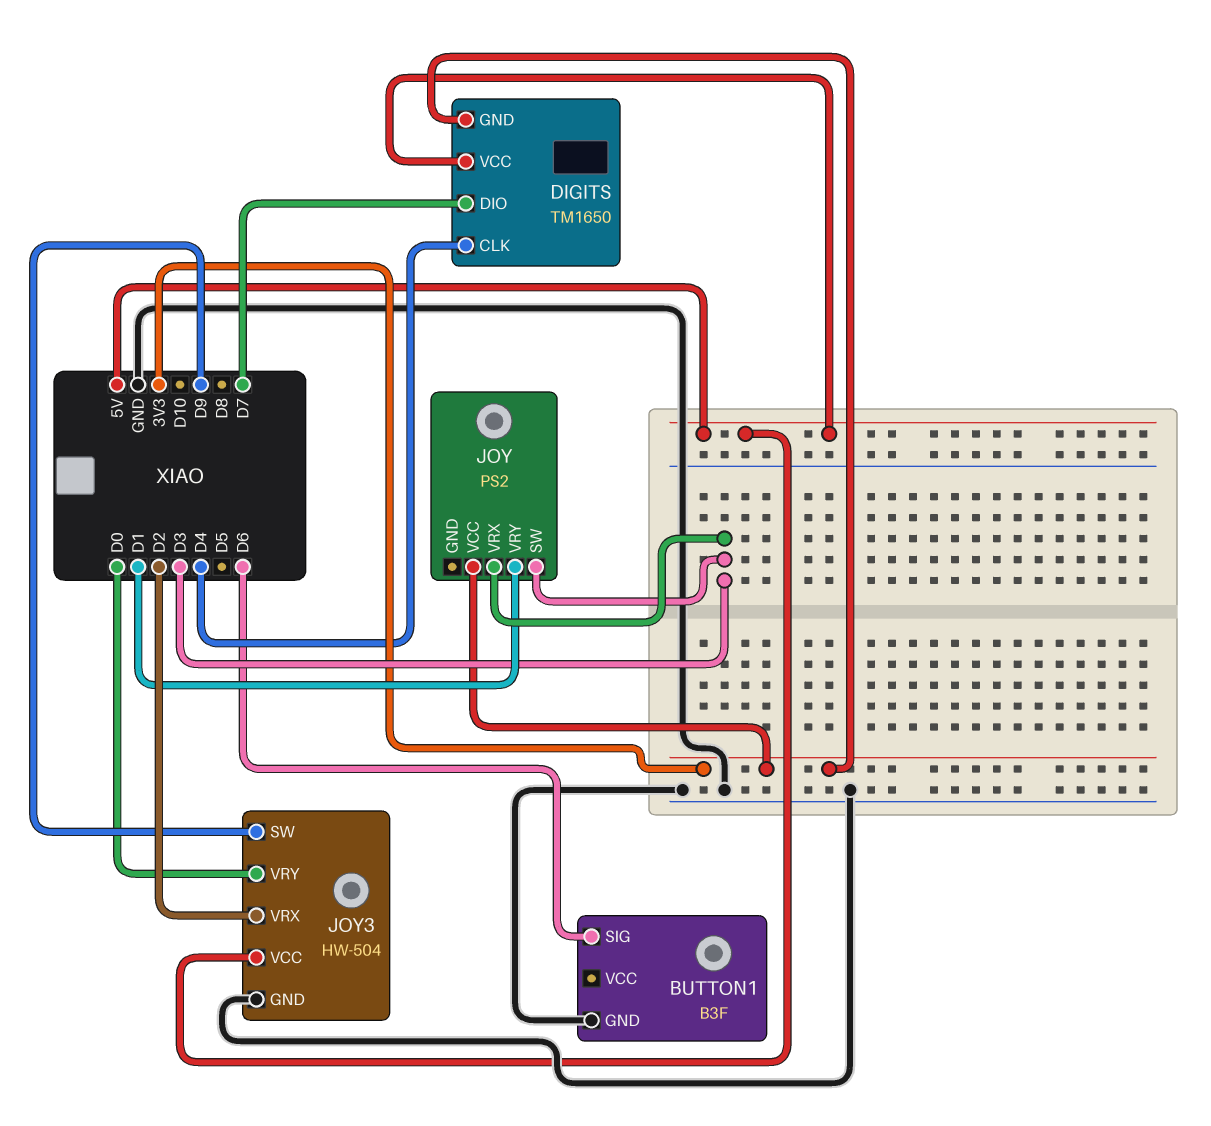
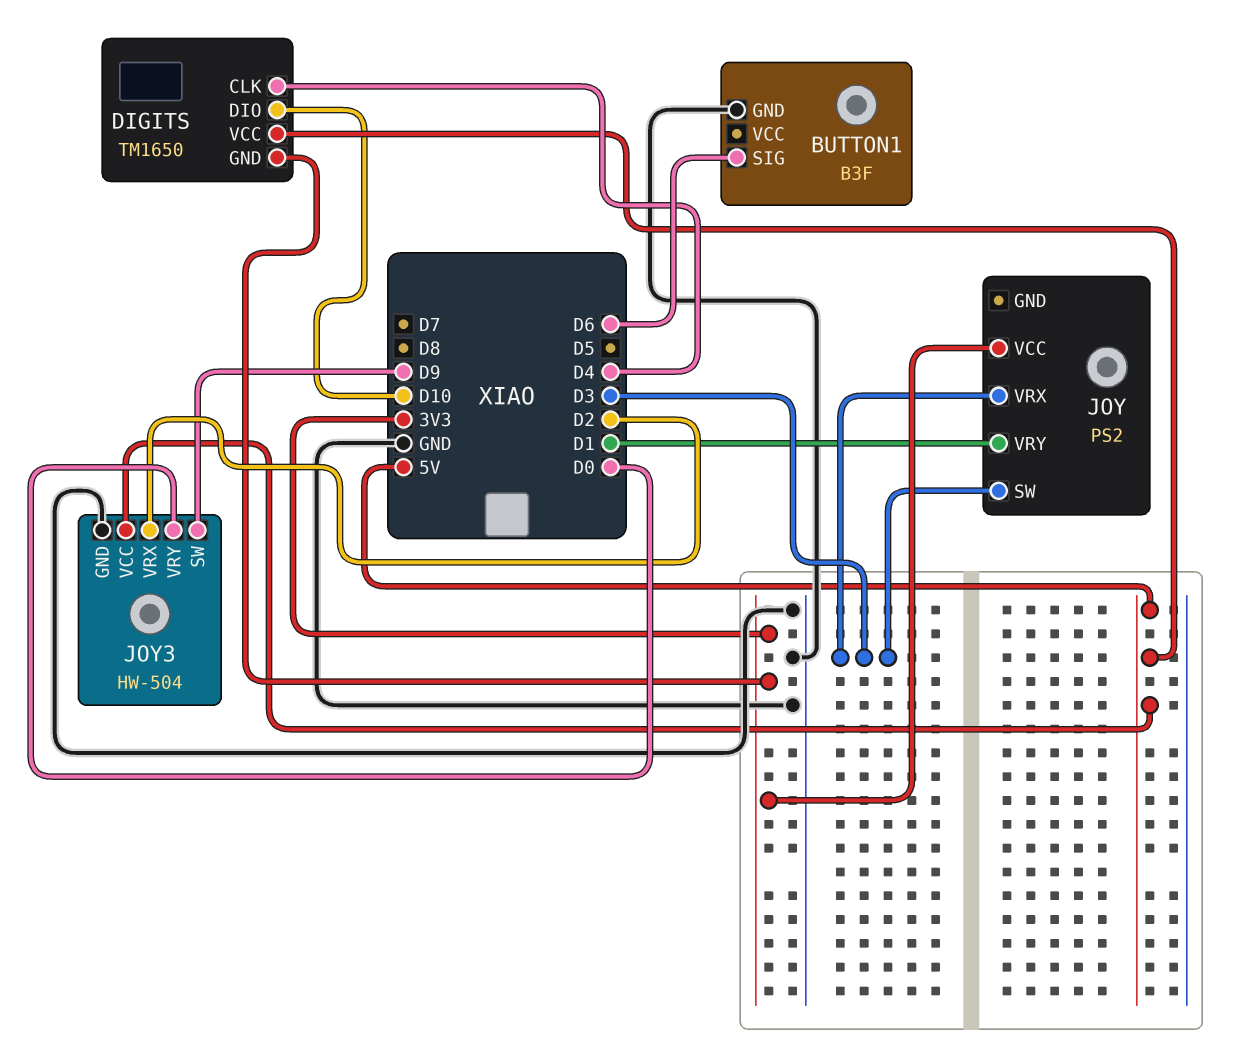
DIGITS pin DIO: D7 -> D10

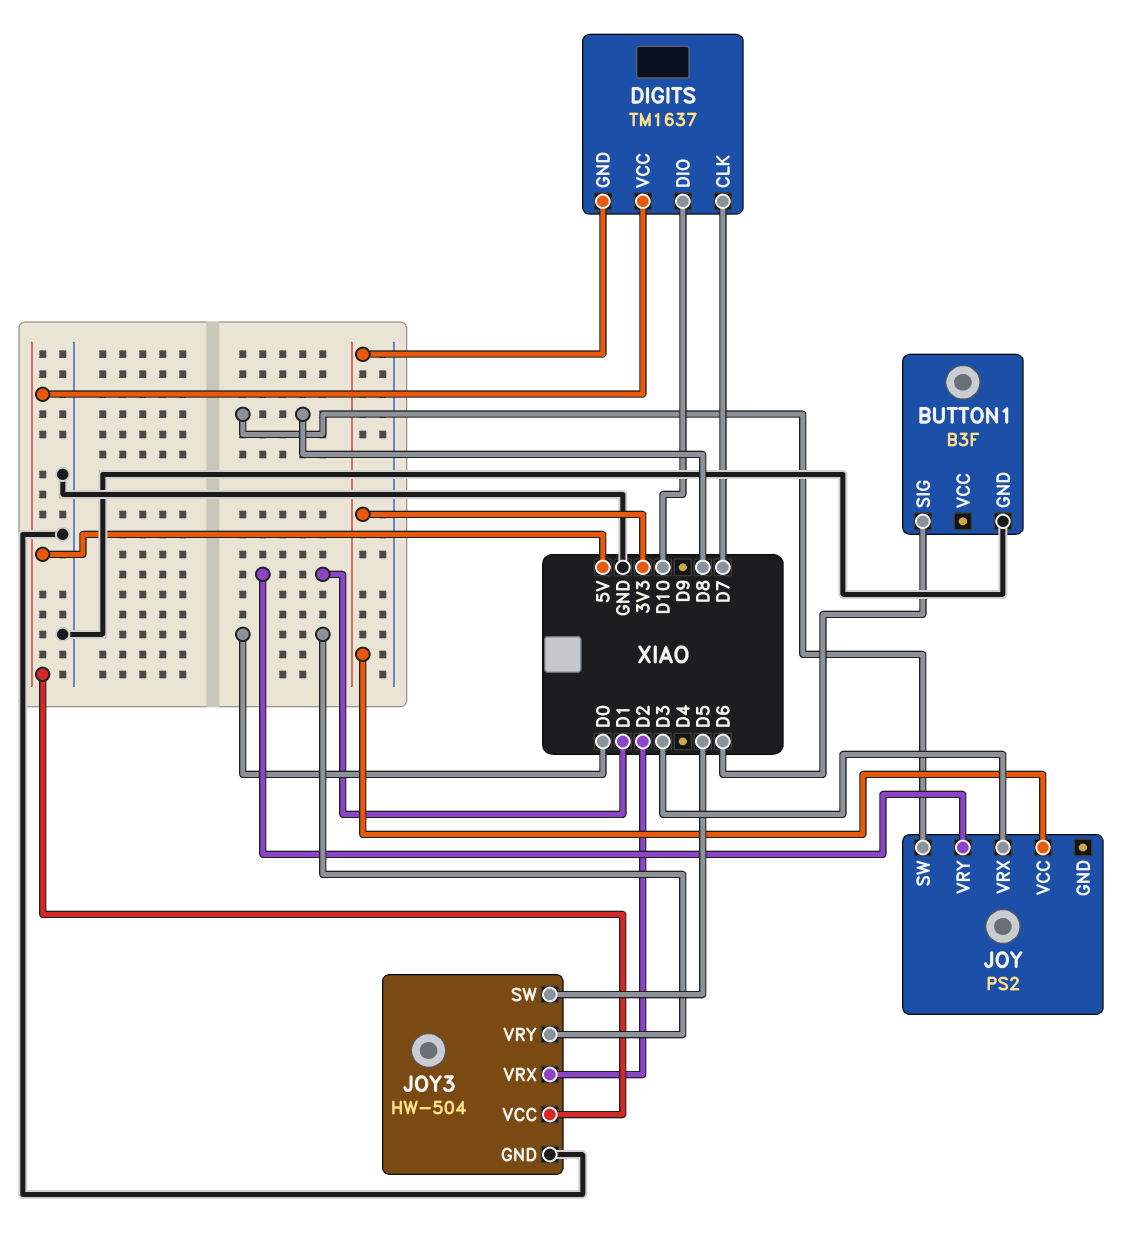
DIGITS: TM1650 -> TM1637
DIGITS pin CLK: D4 -> D7
JOY pin SW: D3 -> D8
JOY3 pin SW: D9 -> D5

